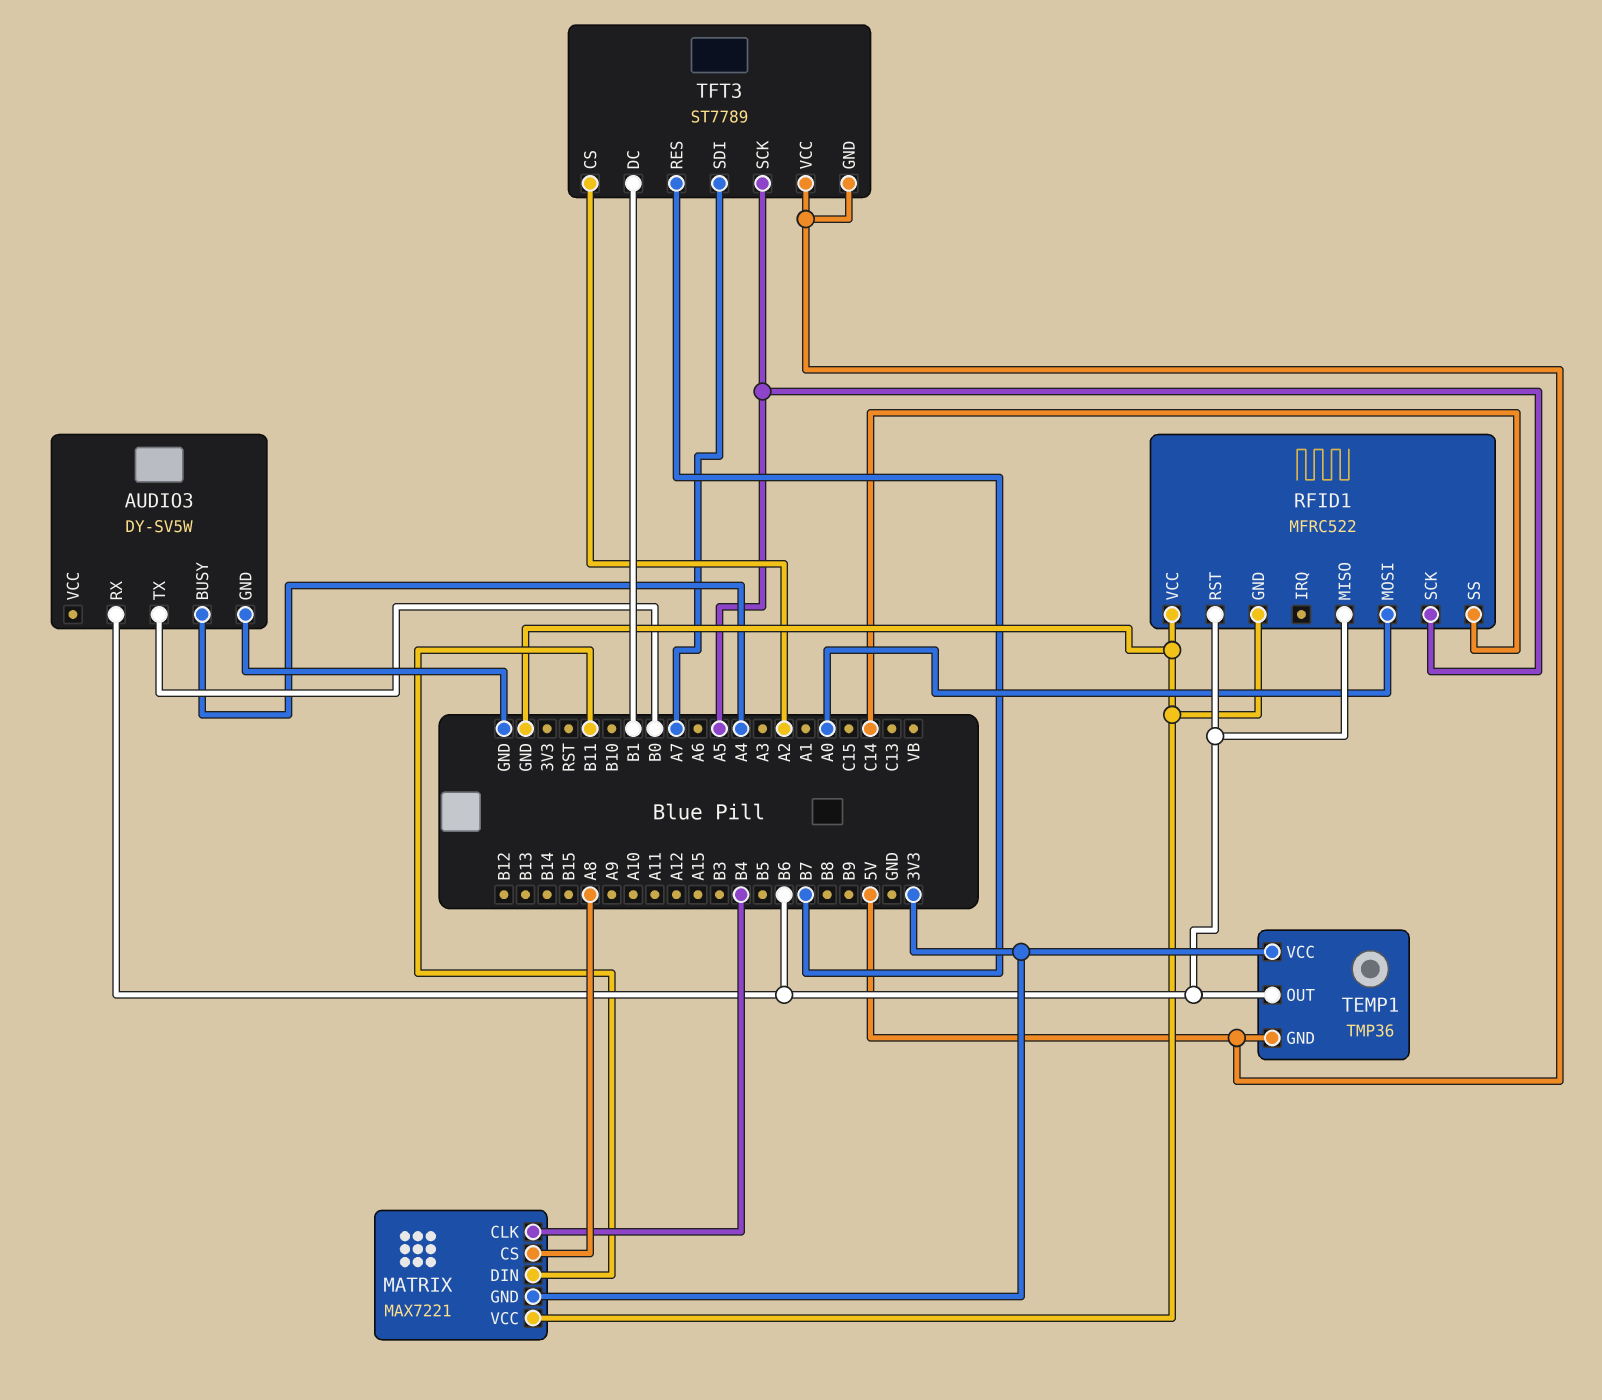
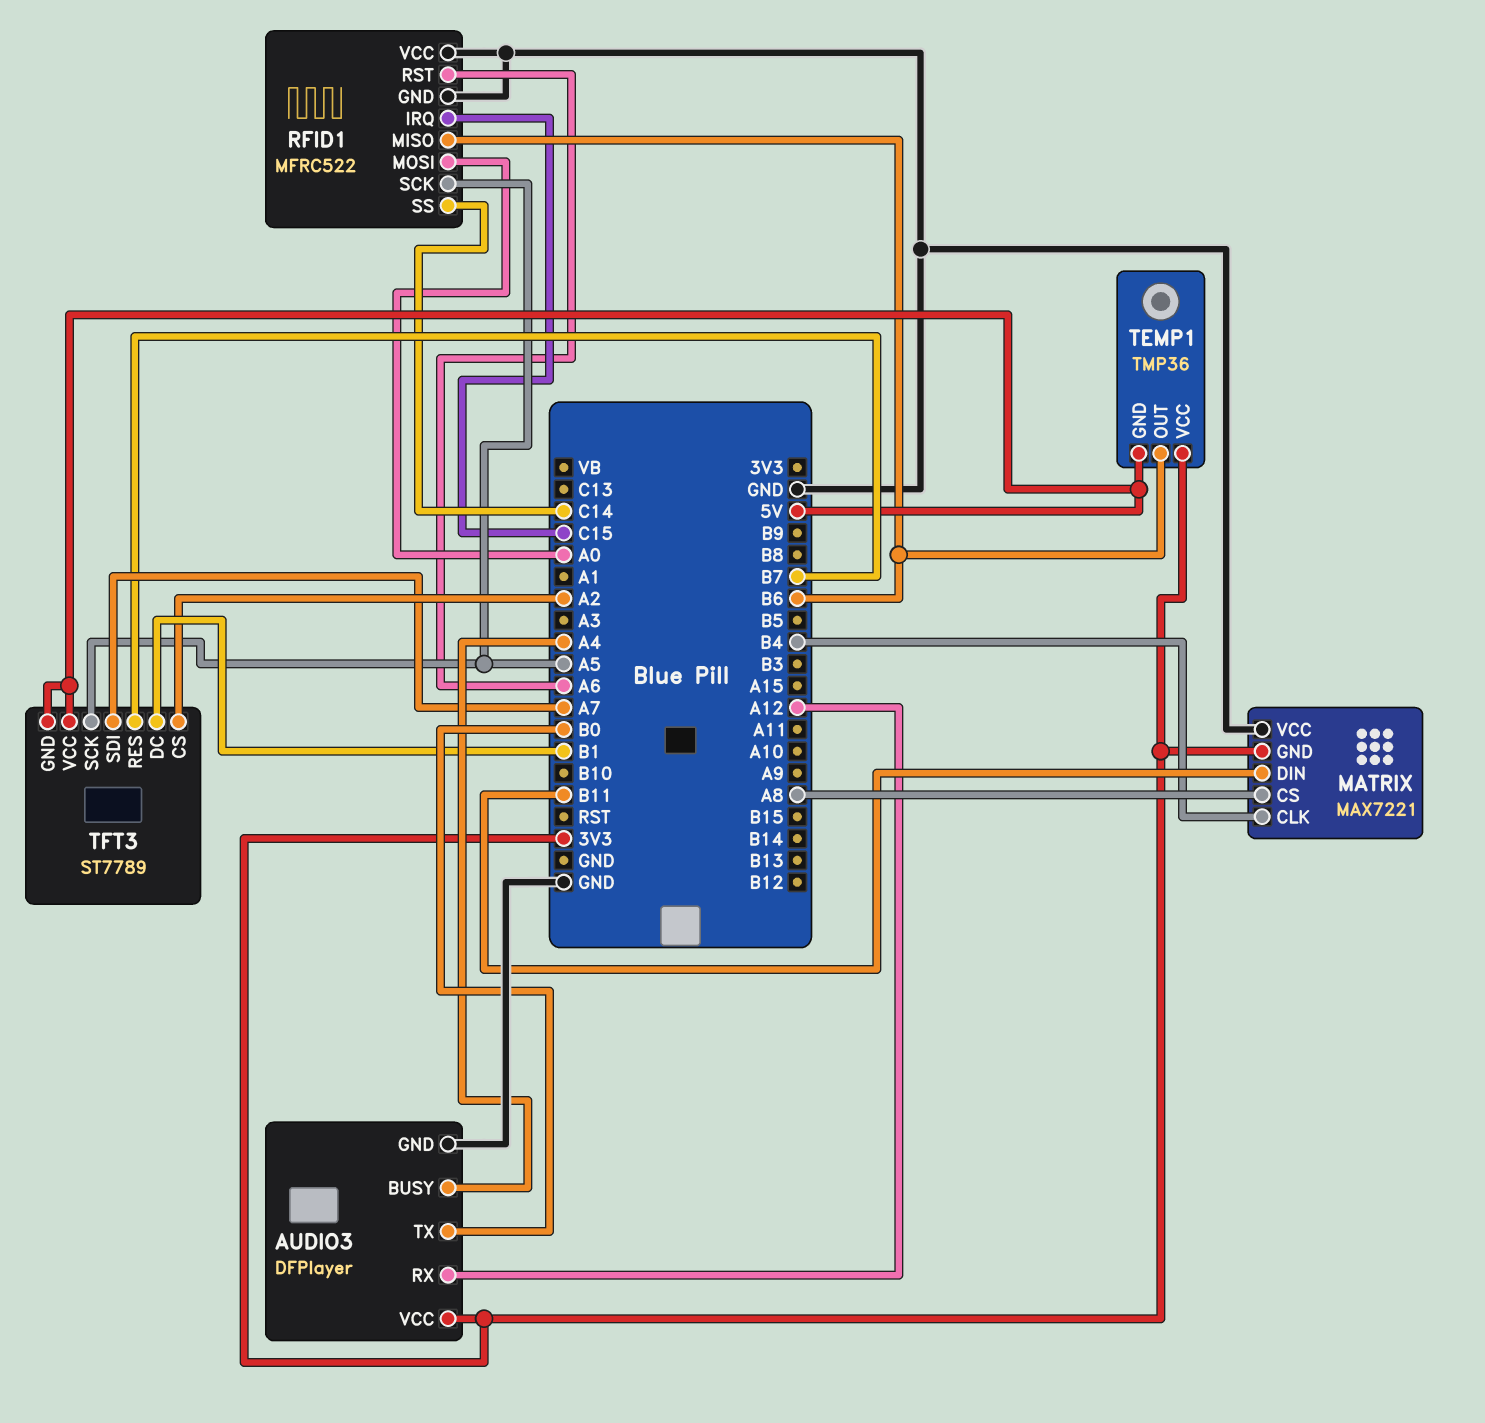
AUDIO3: DY-SV5W -> DFPlayer
AUDIO3 pin RX: B6 -> A12
AUDIO3 pin VCC: none -> 3V3
RFID1 pin IRQ: none -> C15
RFID1 pin RST: B6 -> A6

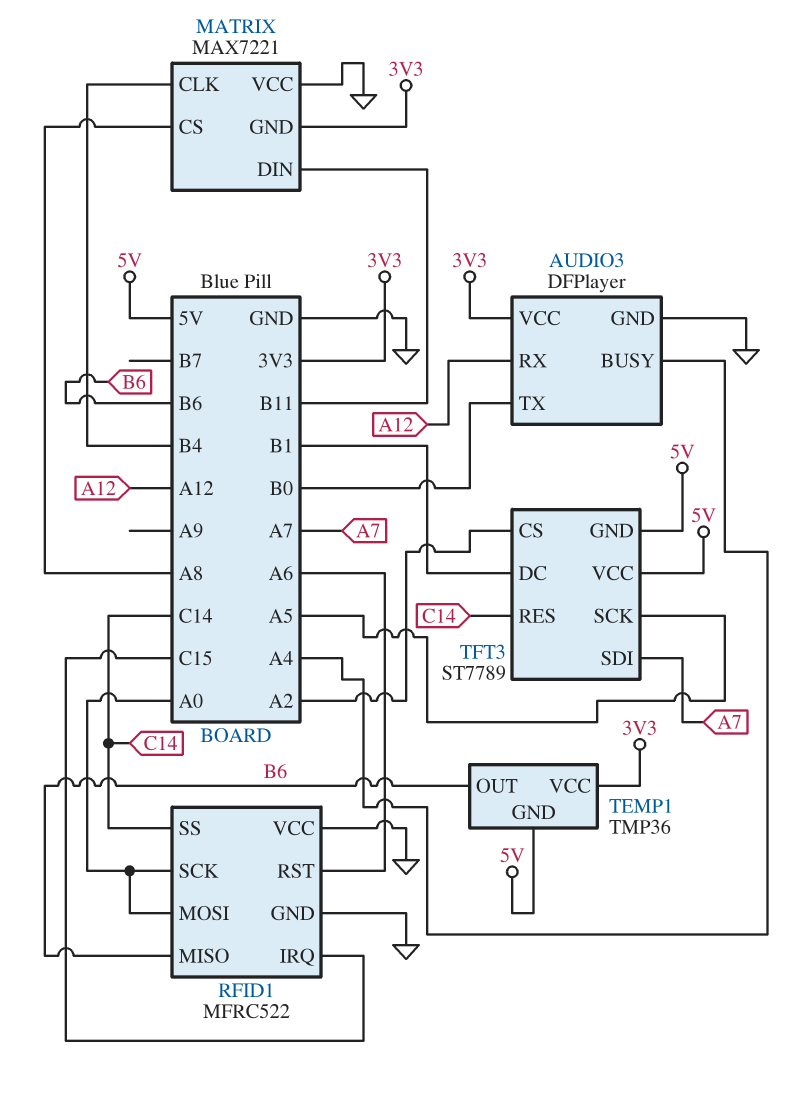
RFID1 pin SCK: A5 -> A0
TFT3 pin RES: B7 -> C14

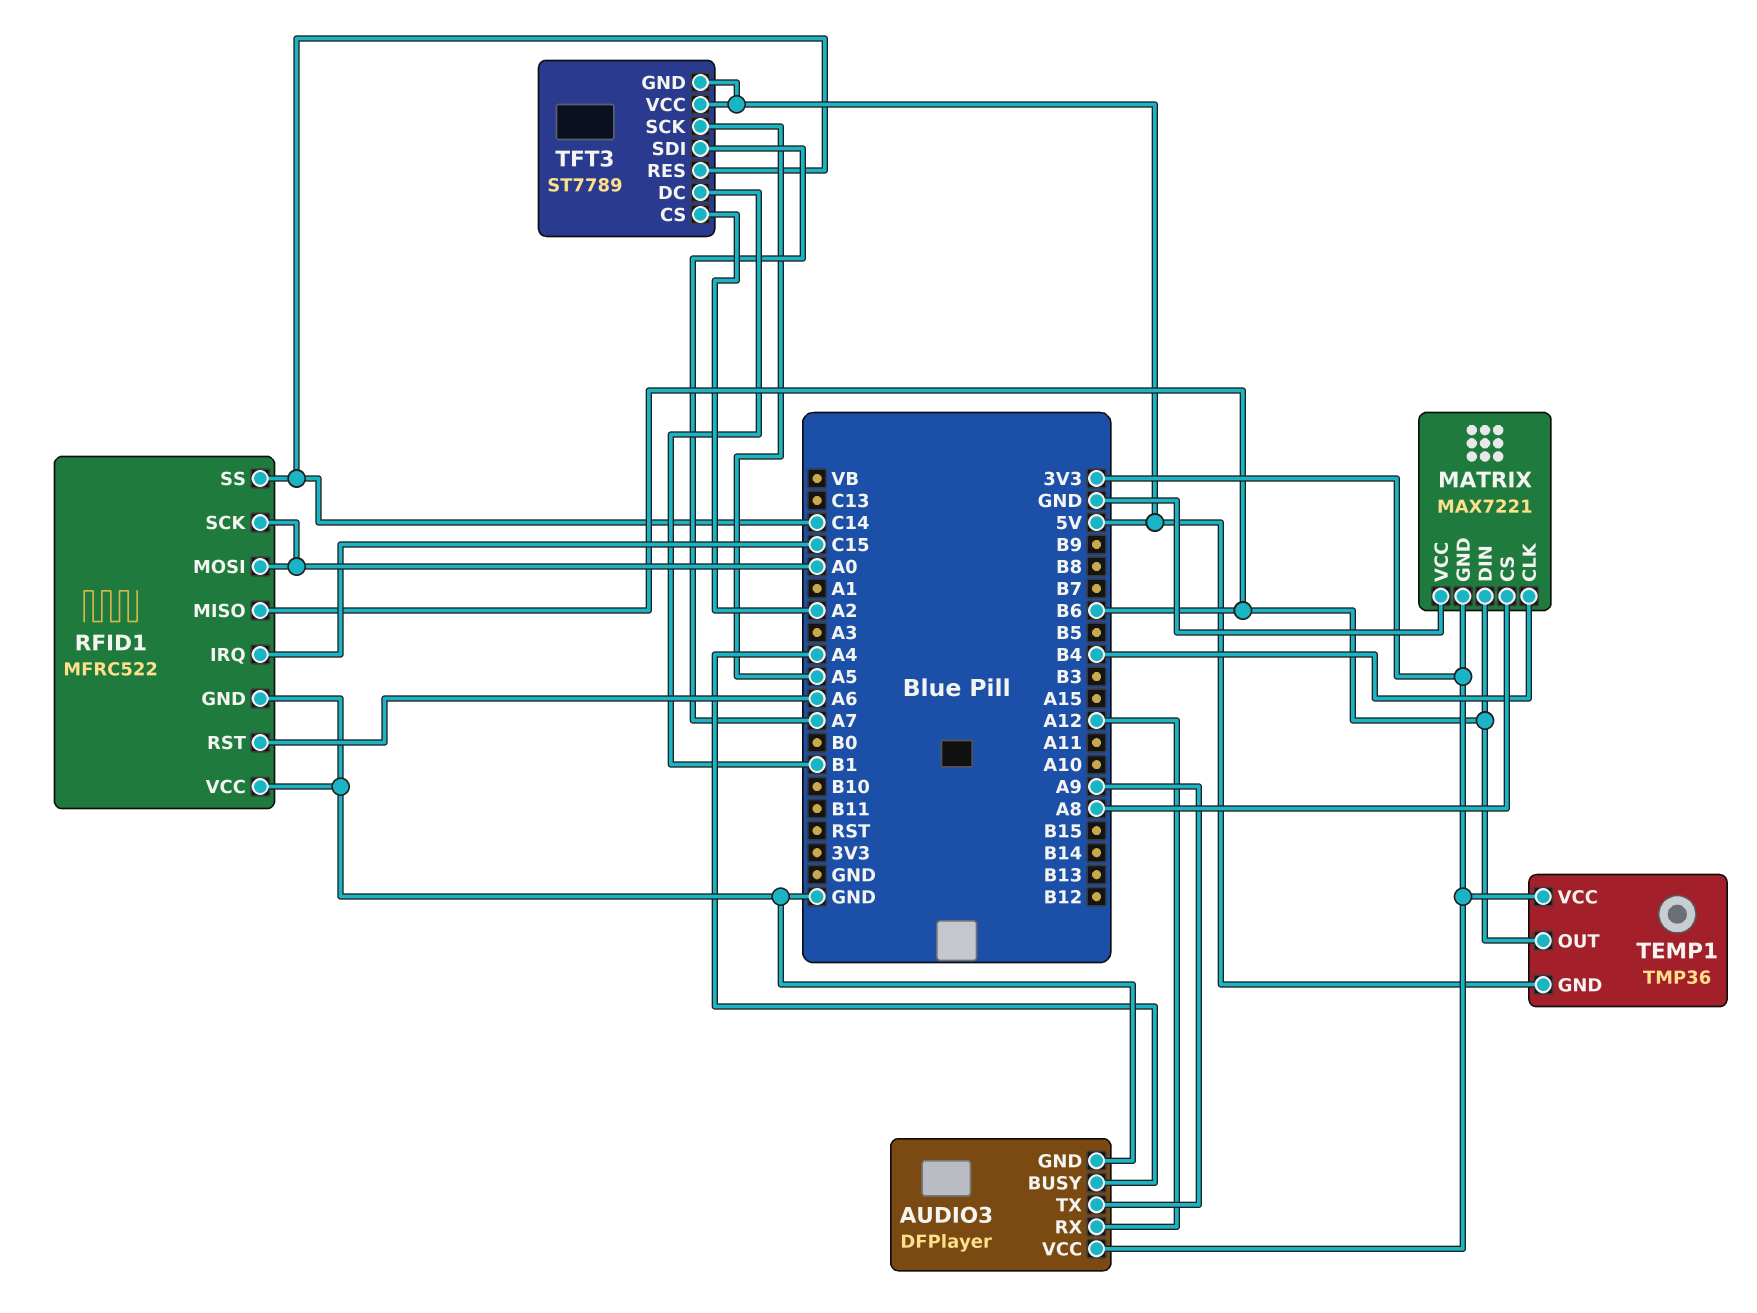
AUDIO3 pin TX: B0 -> A9
MATRIX pin DIN: B11 -> B6

